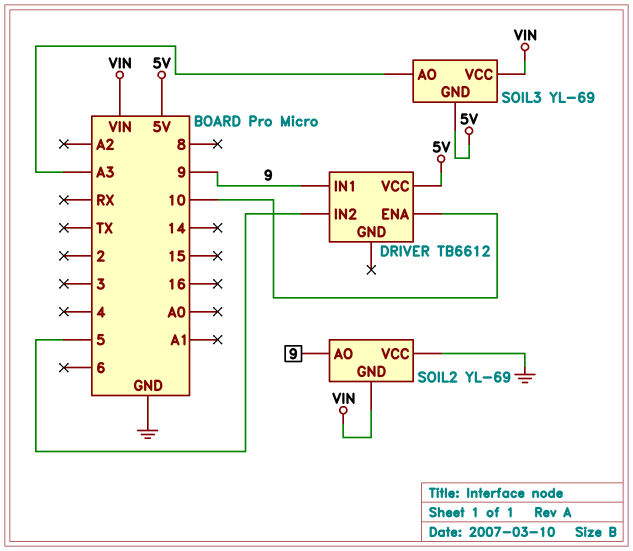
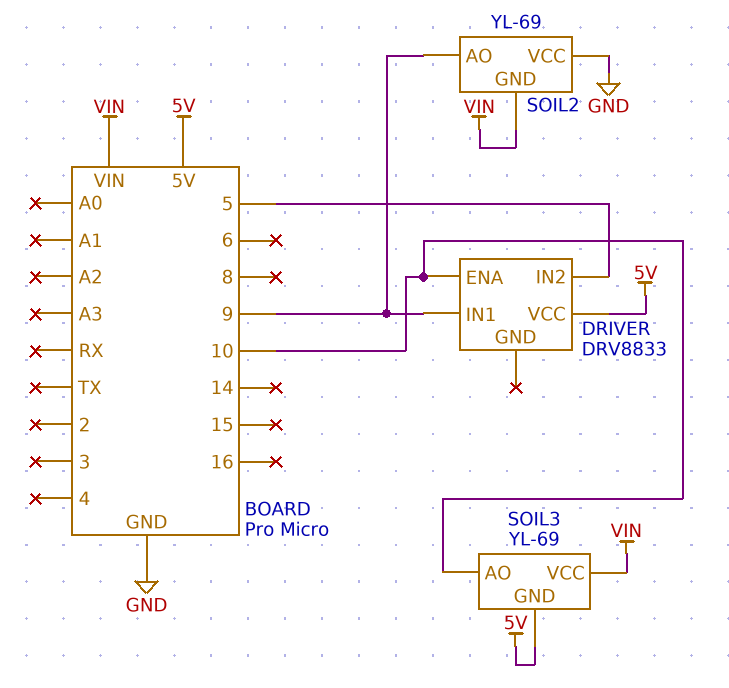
DRIVER: TB6612 -> DRV8833
SOIL3 pin AO: A3 -> 10

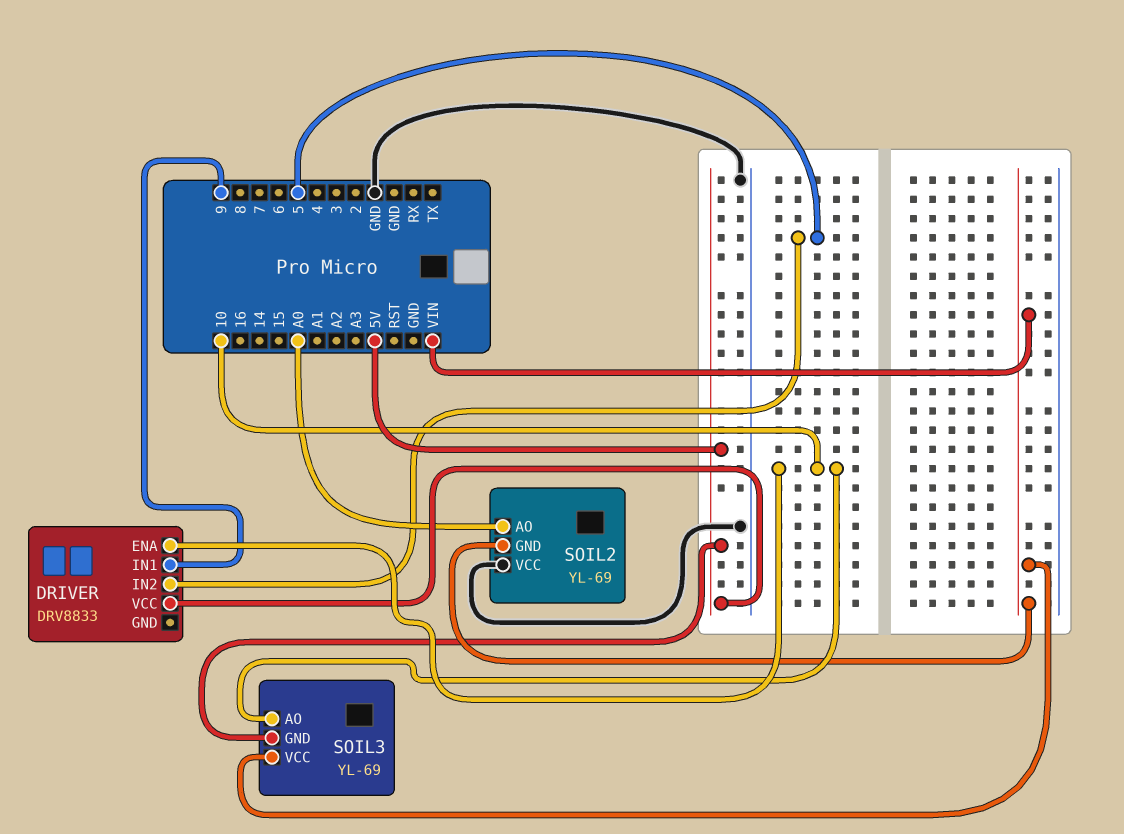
SOIL2 pin AO: 9 -> A0

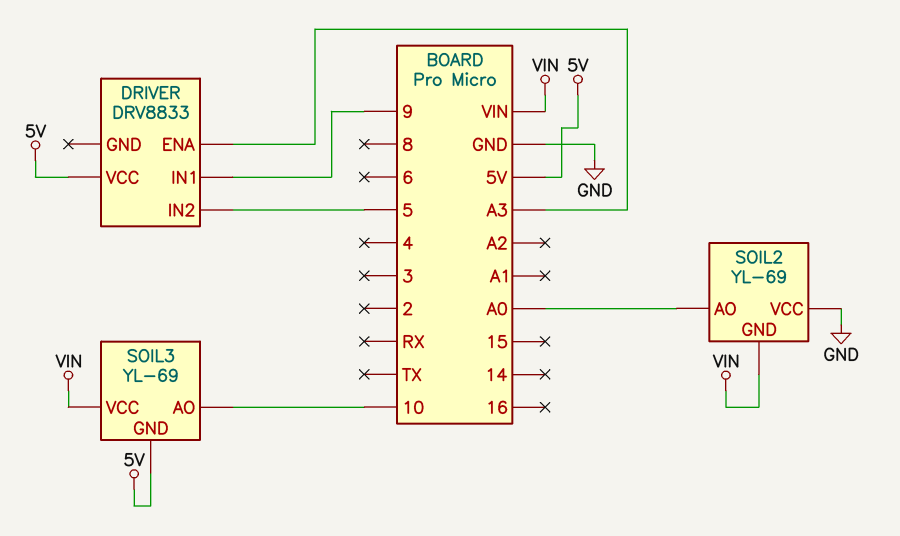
DRIVER pin ENA: 10 -> A3

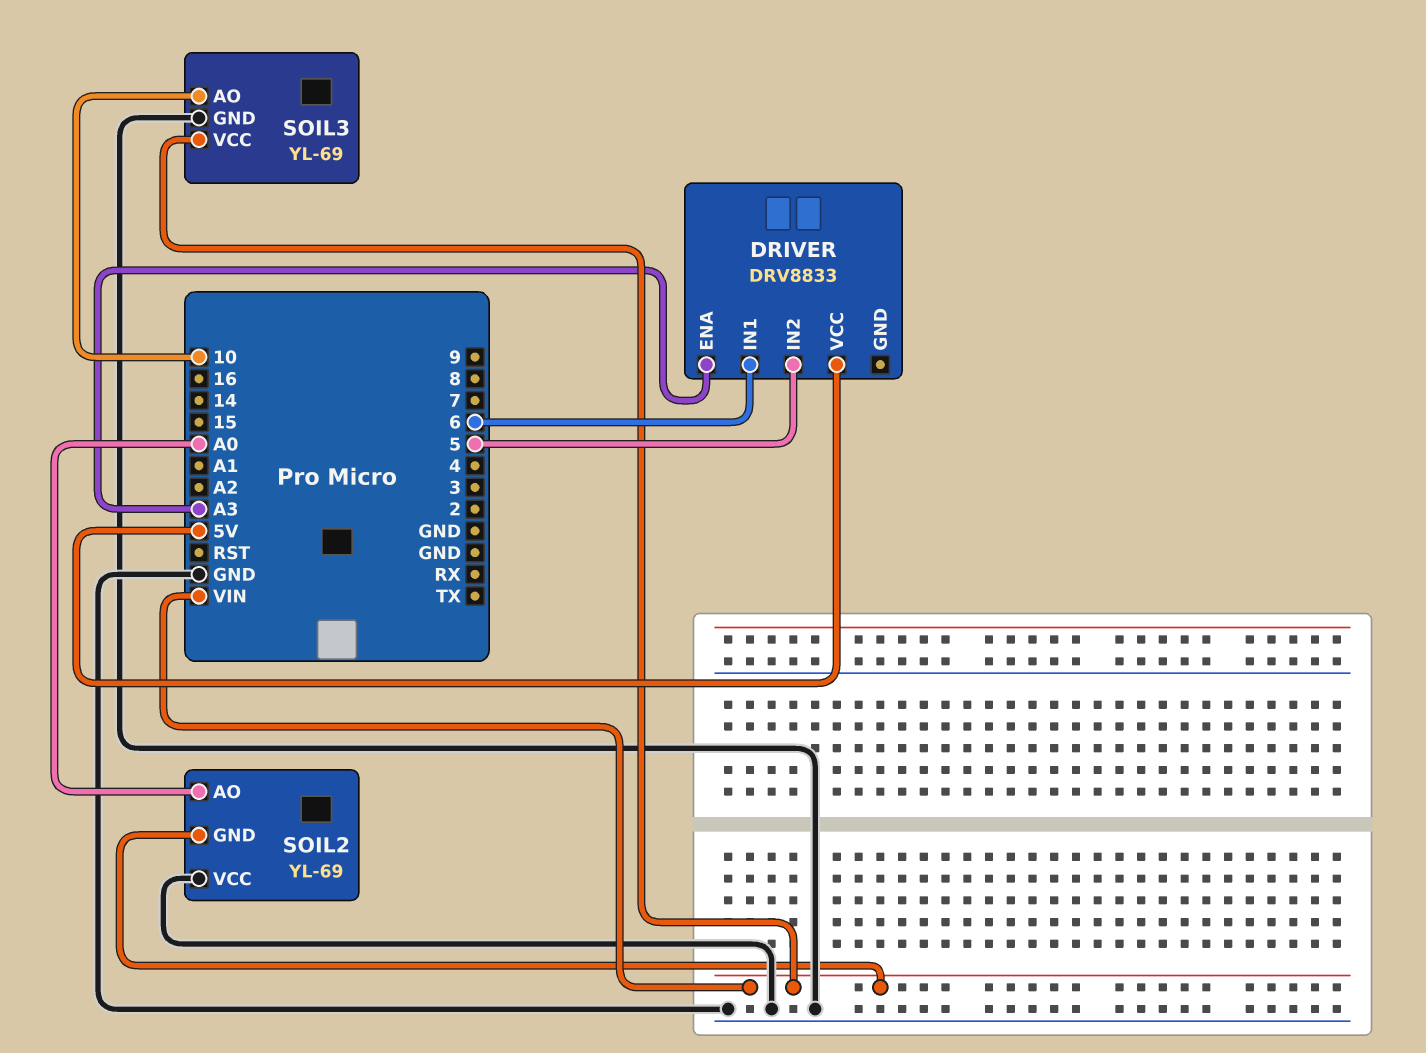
DRIVER pin IN1: 9 -> 6
SOIL3 pin GND: 5V -> GND

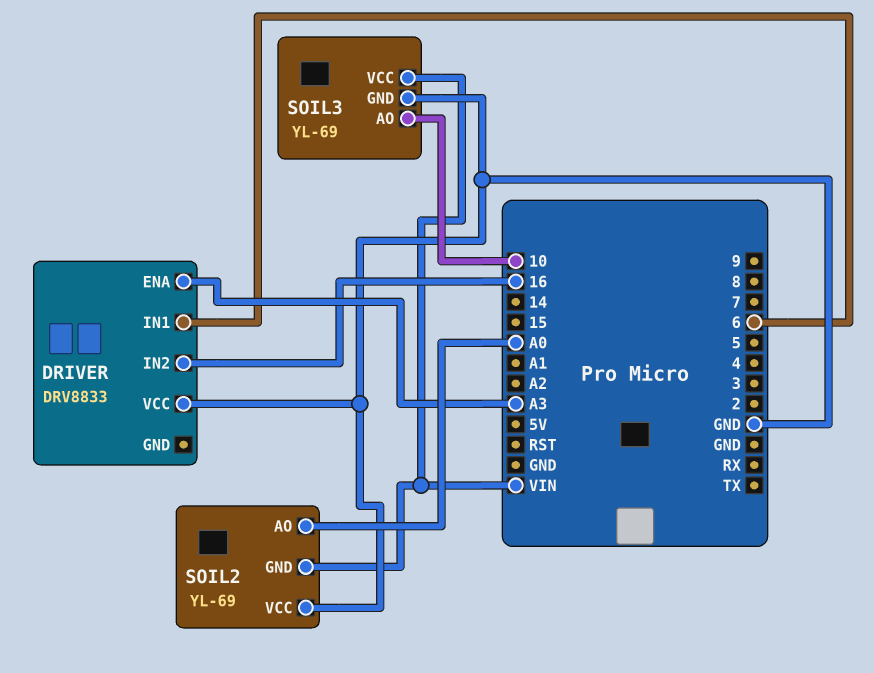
DRIVER pin IN2: 5 -> 16
DRIVER pin VCC: 5V -> GND

